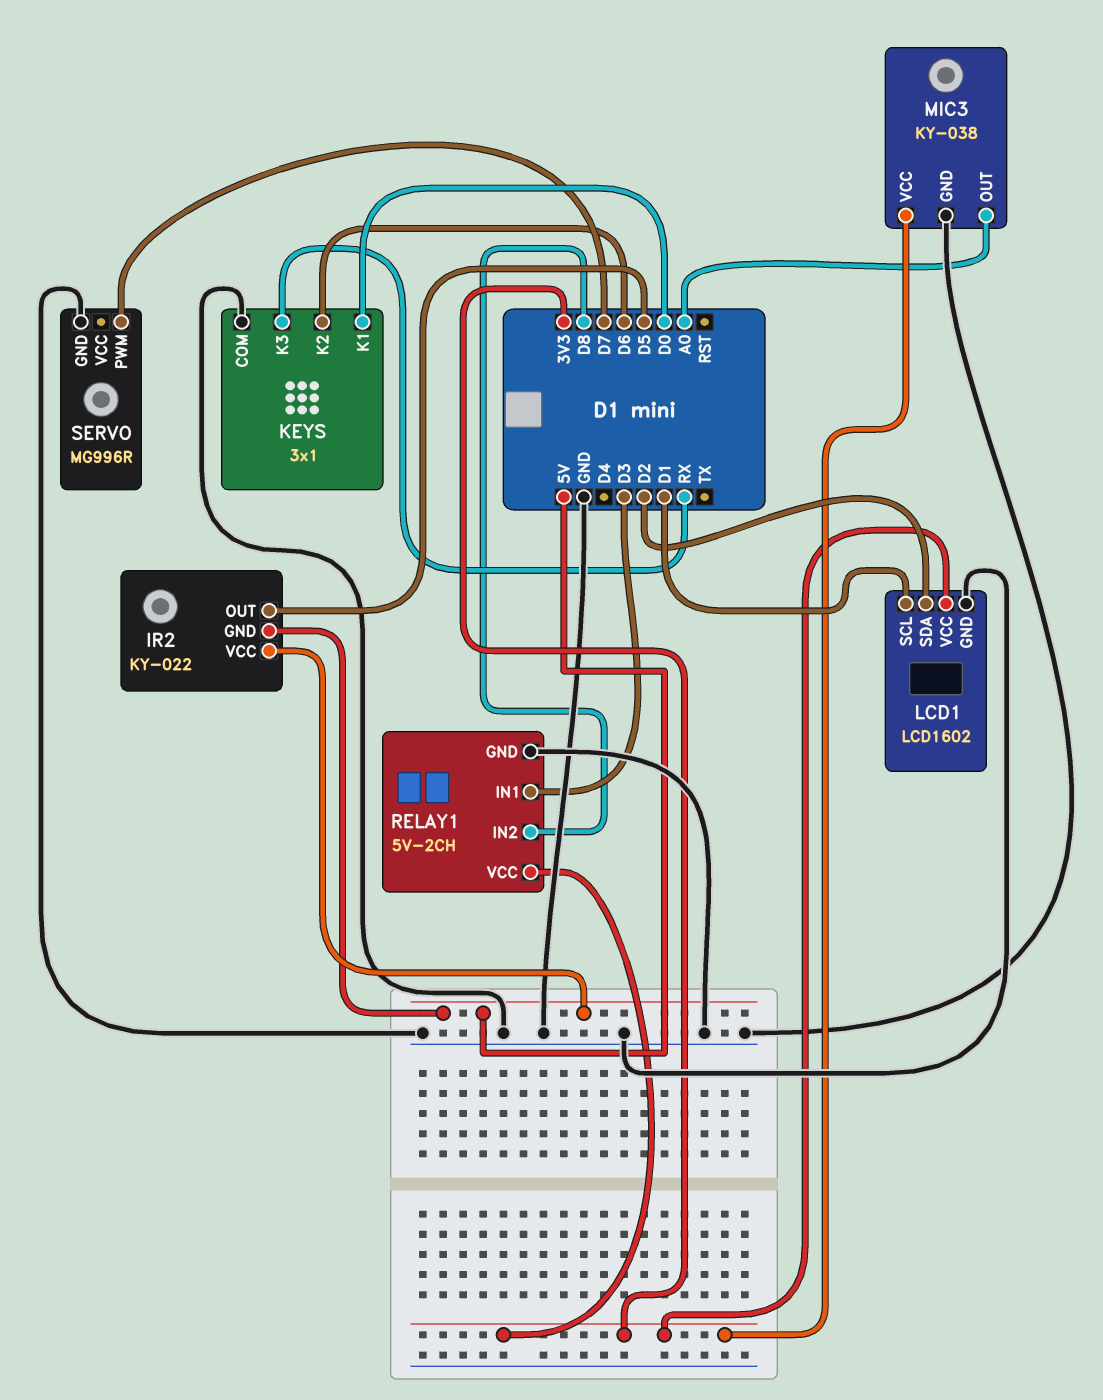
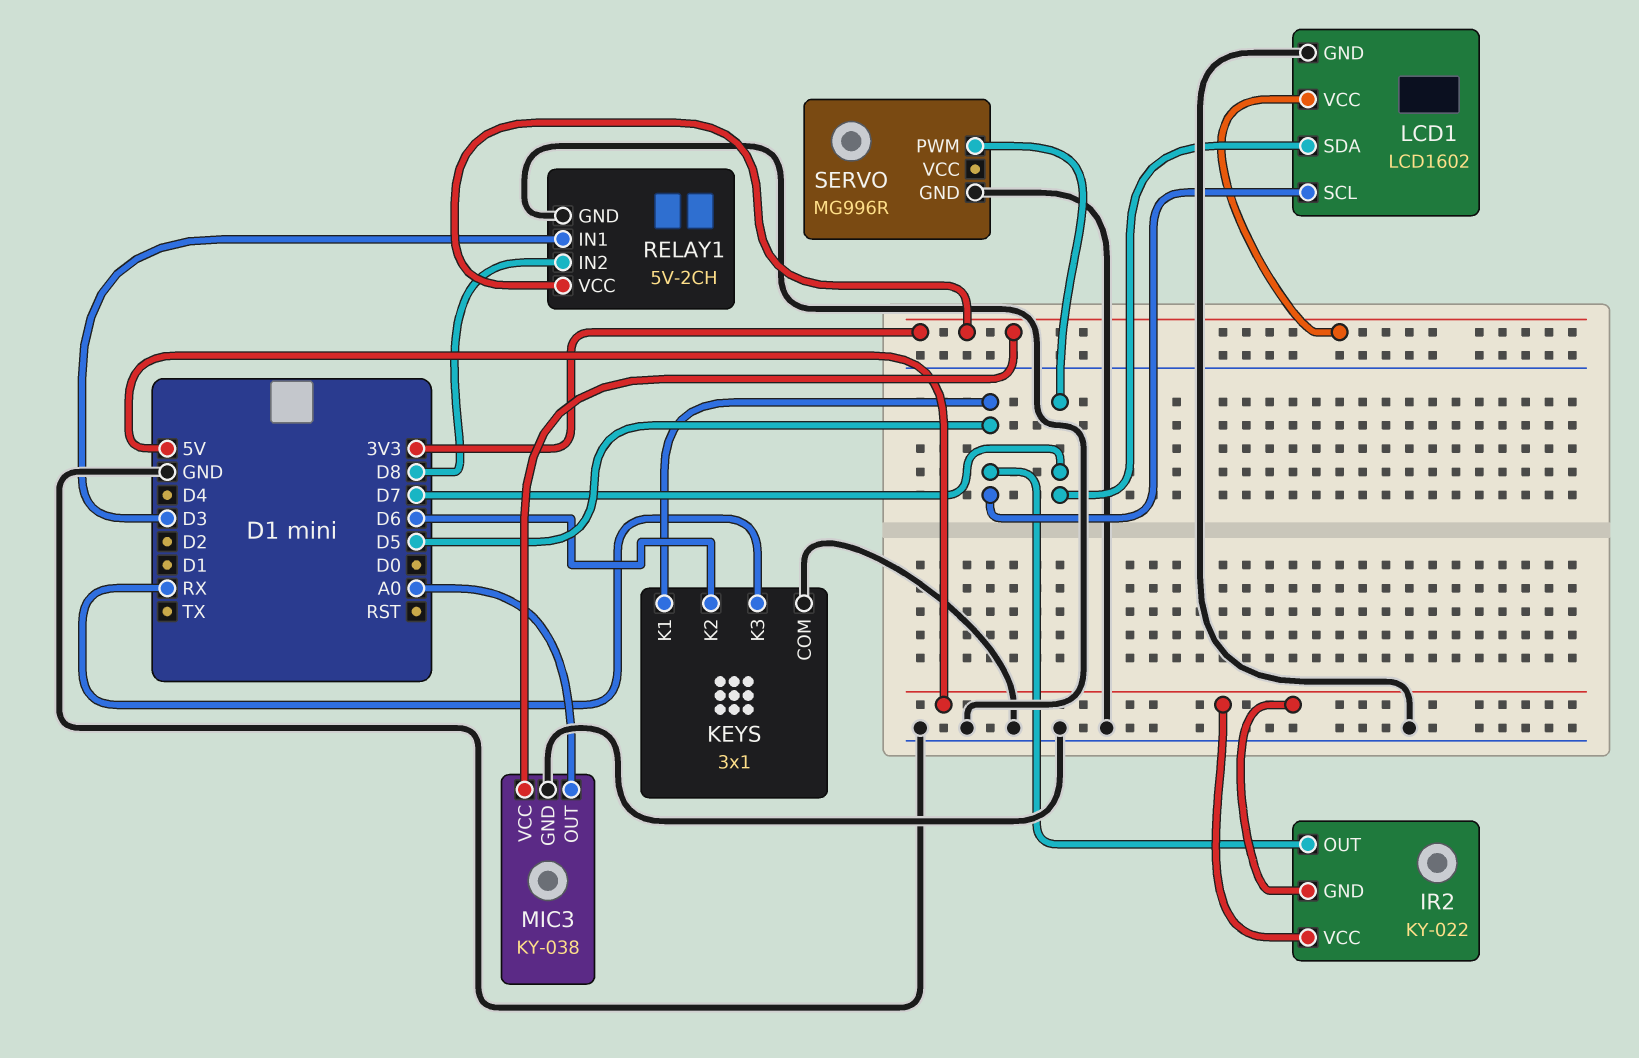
KEYS pin K1: D0 -> D5
LCD1 pin SCL: D1 -> D5
LCD1 pin SDA: D2 -> D7

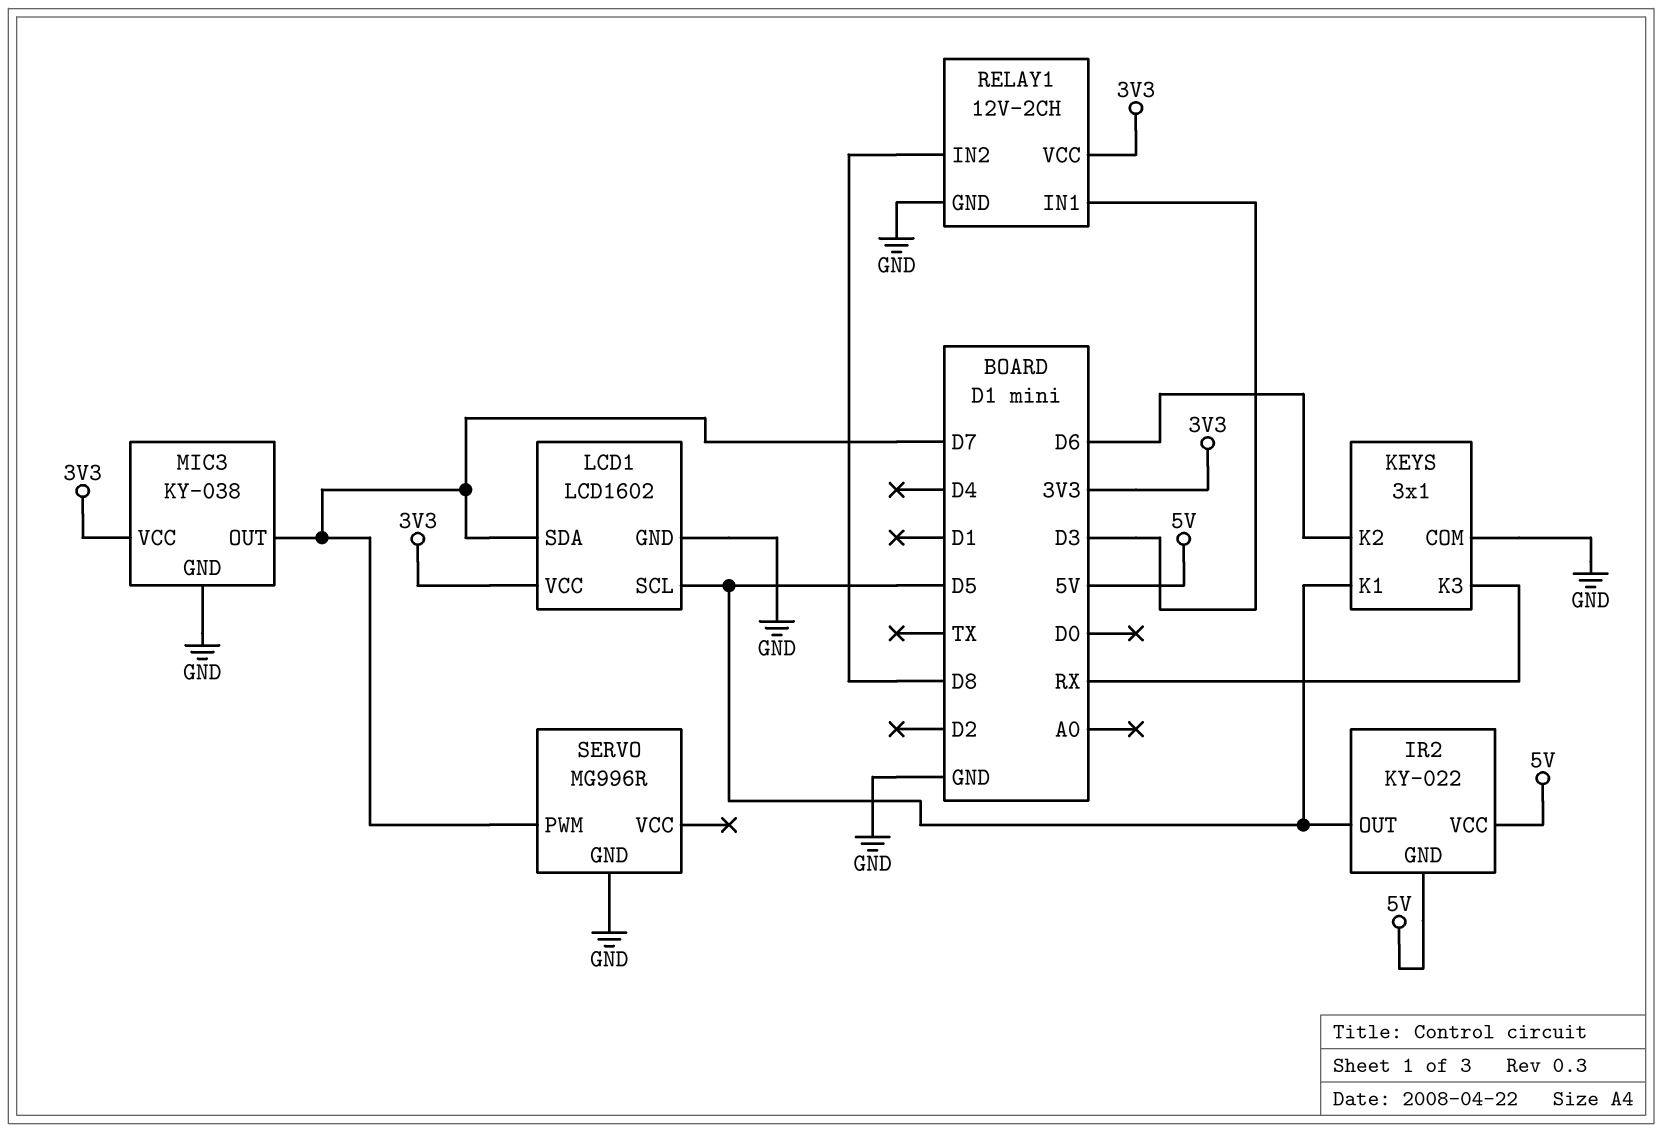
MIC3 pin OUT: A0 -> D7
RELAY1: 5V-2CH -> 12V-2CH

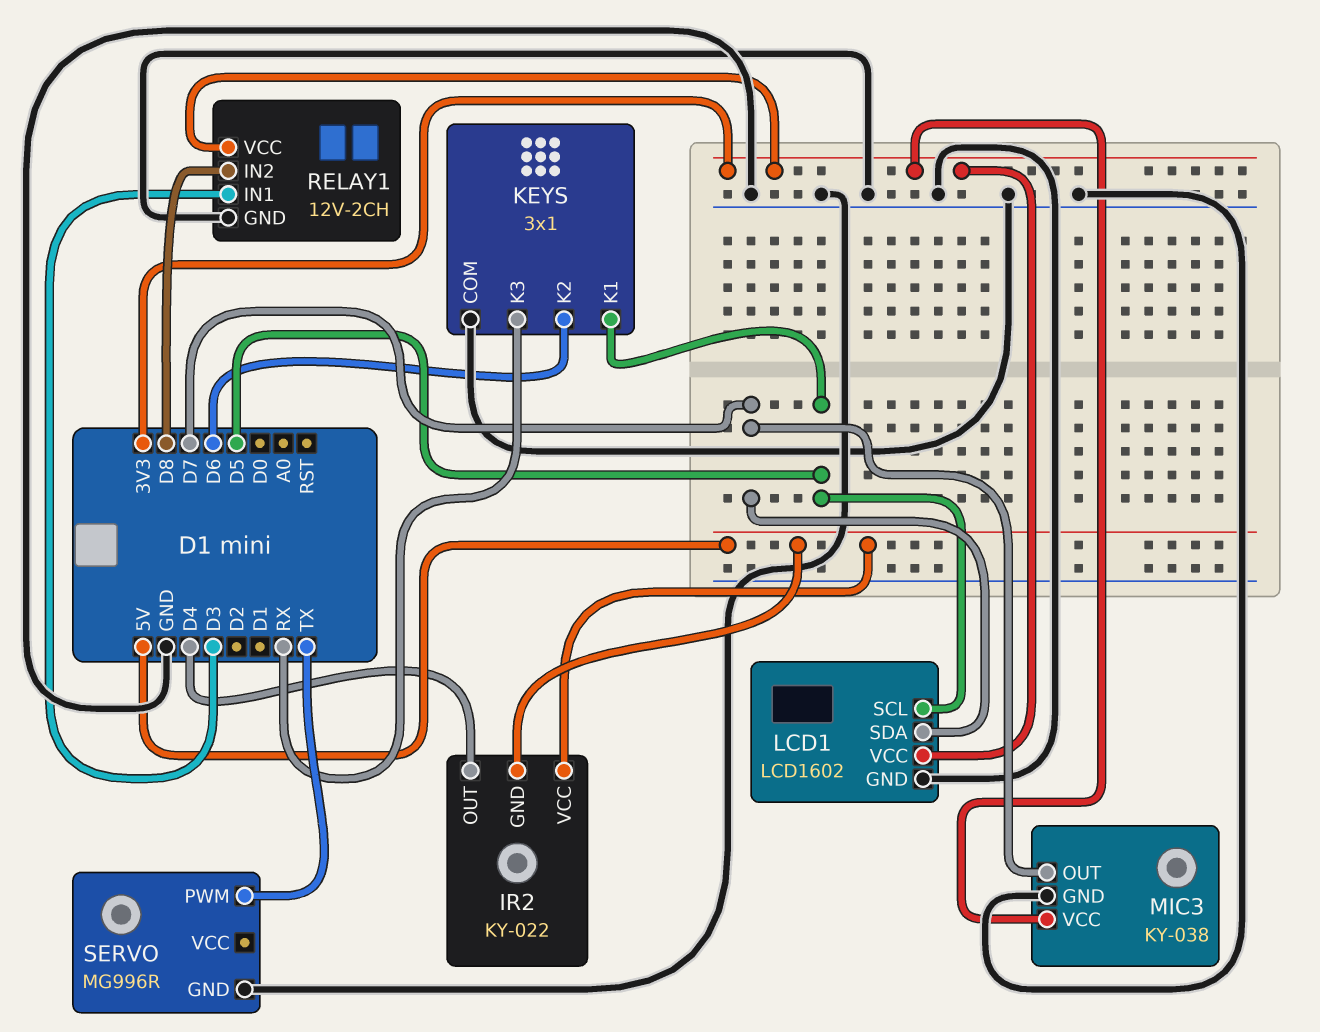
IR2 pin OUT: D5 -> D4
SERVO pin PWM: D7 -> TX

